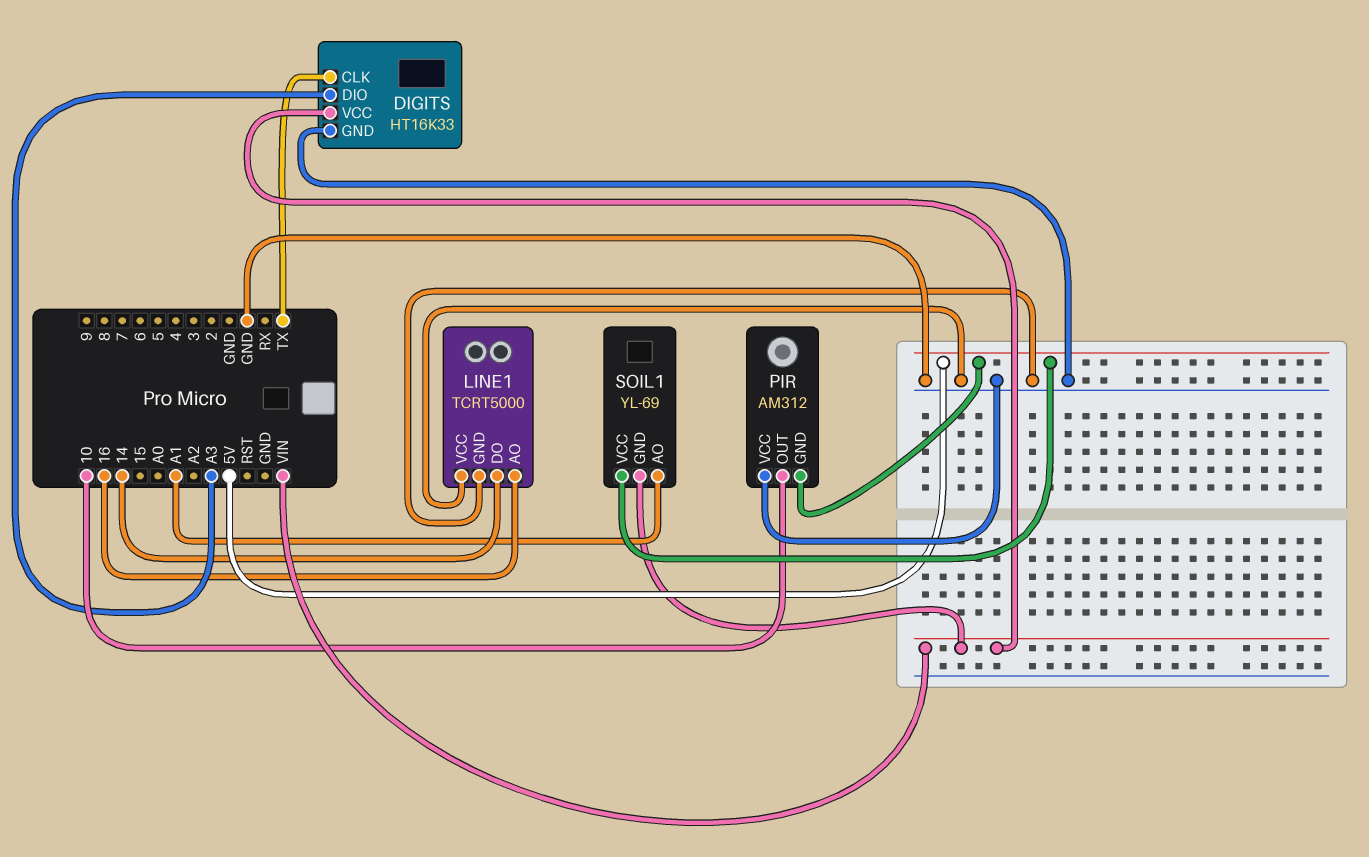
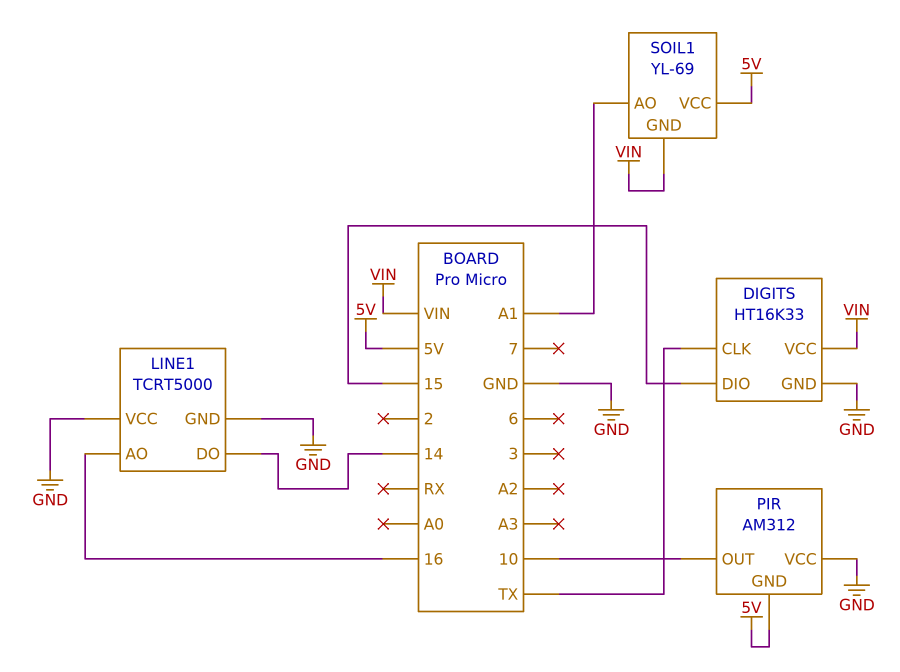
DIGITS pin DIO: A3 -> 15

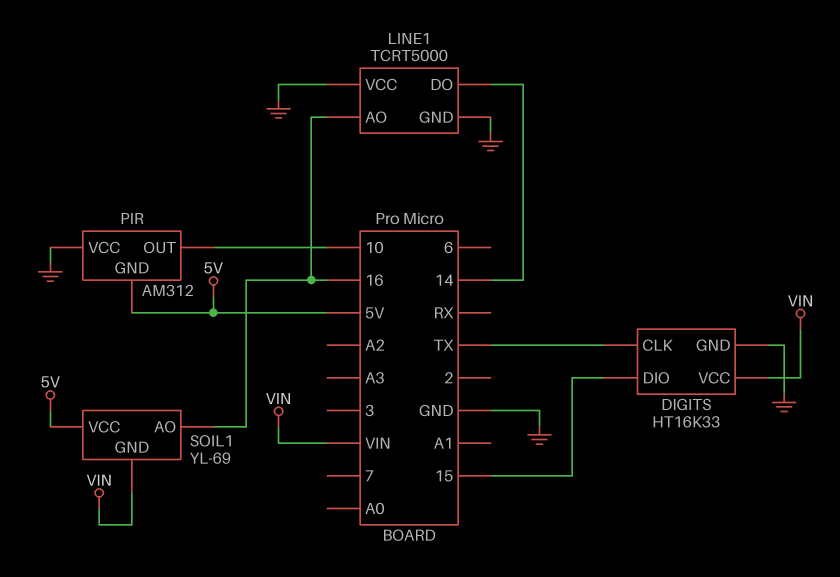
SOIL1 pin AO: A1 -> 16

